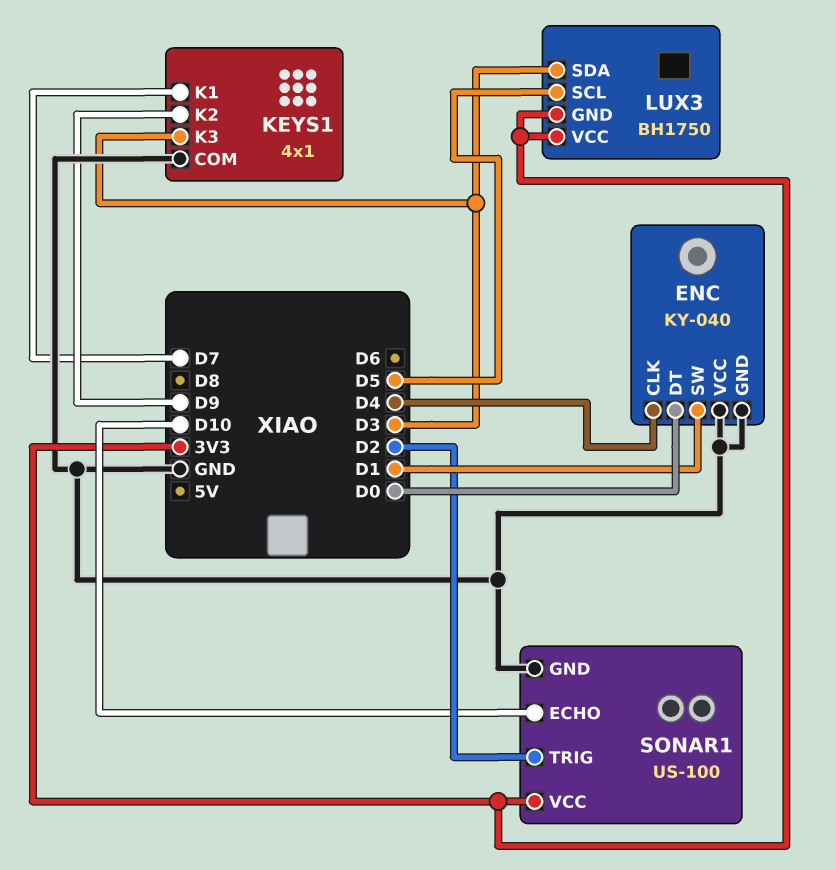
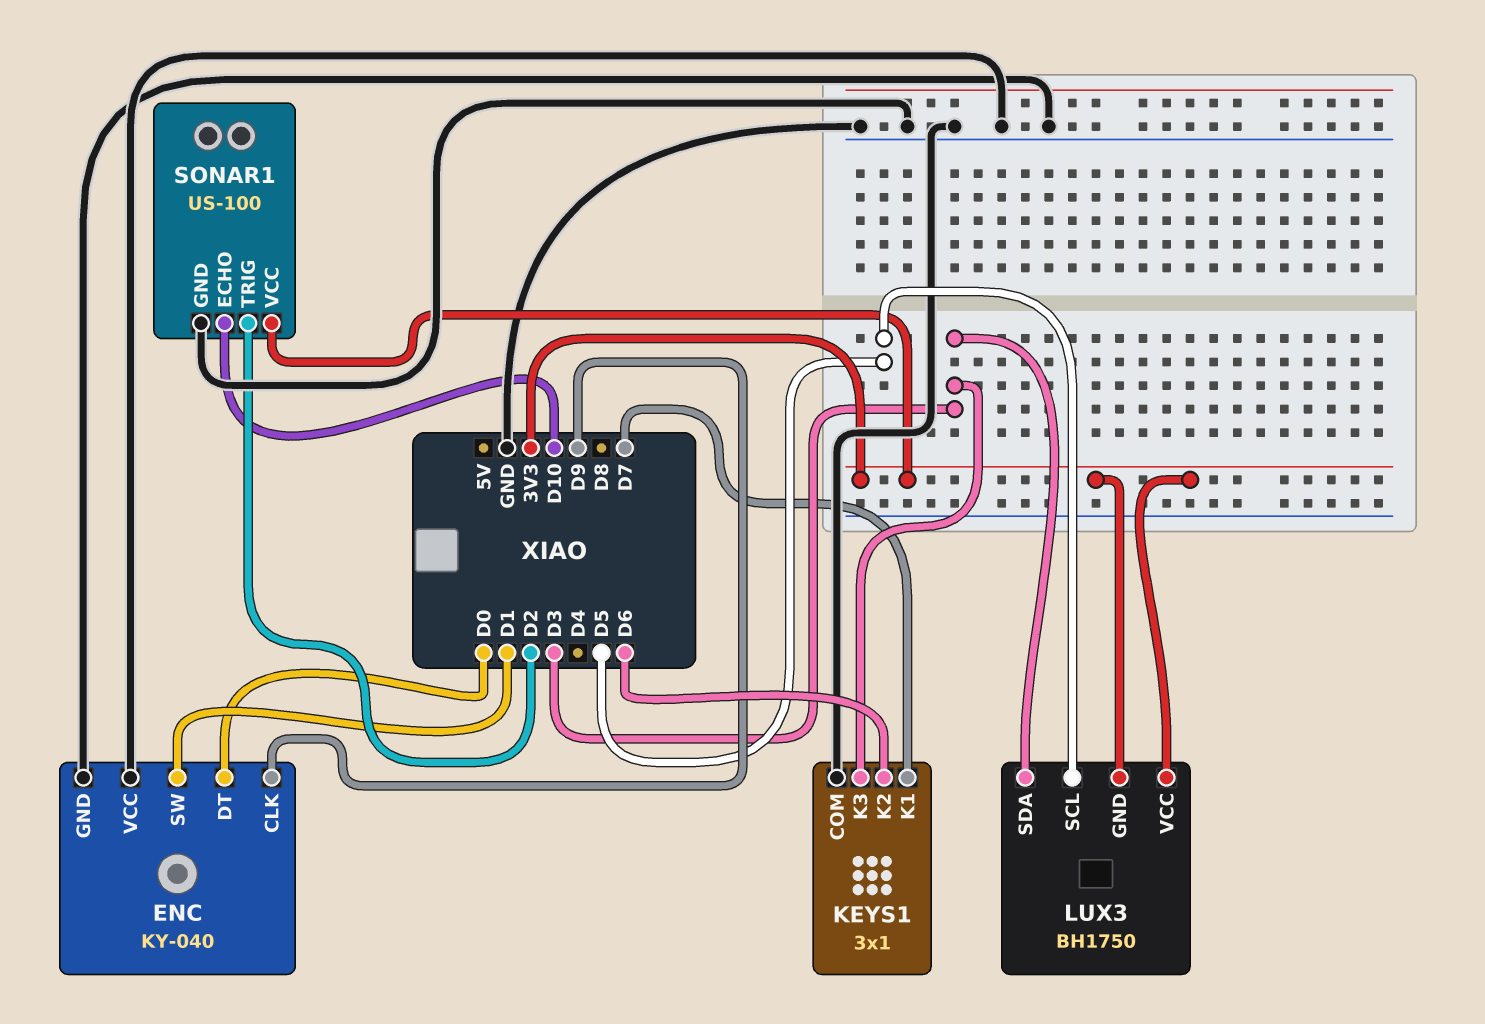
ENC pin CLK: D4 -> D9
KEYS1: 4x1 -> 3x1
KEYS1 pin K2: D9 -> D6

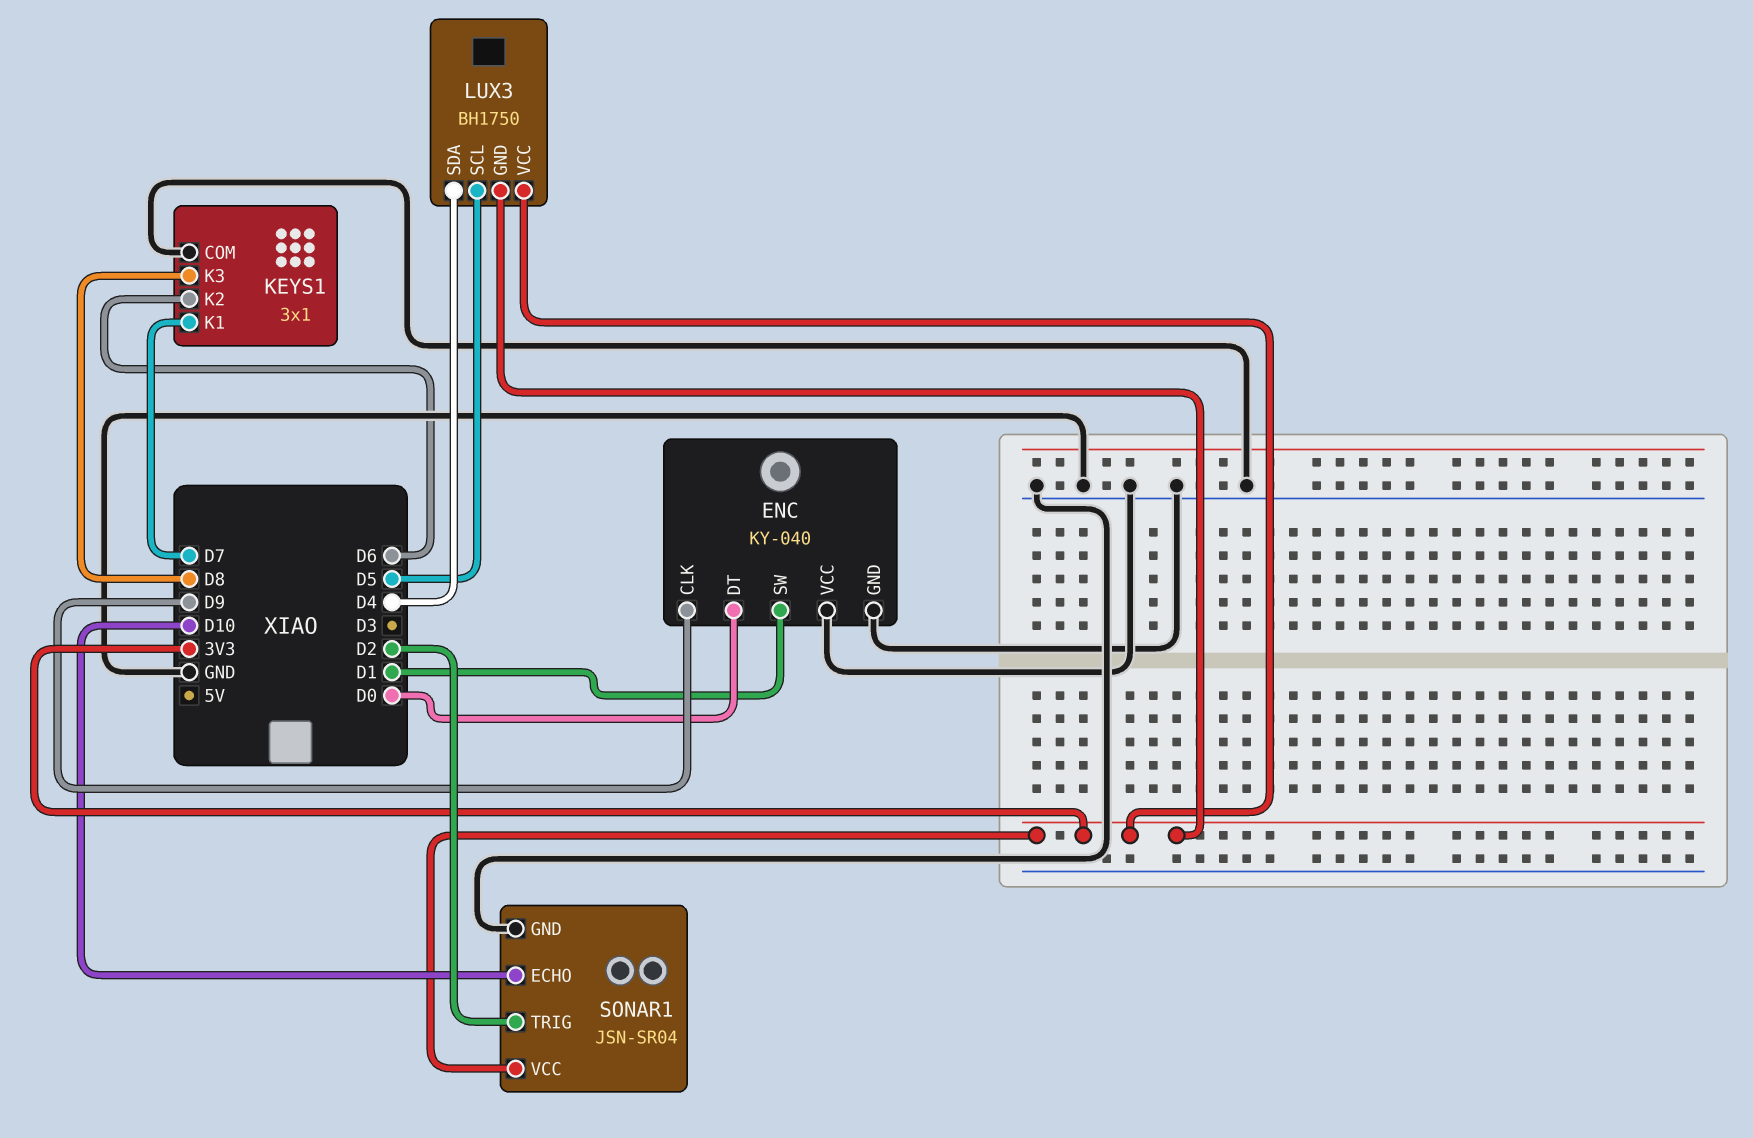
KEYS1 pin K3: D3 -> D8
LUX3 pin SDA: D3 -> D4
SONAR1: US-100 -> JSN-SR04

